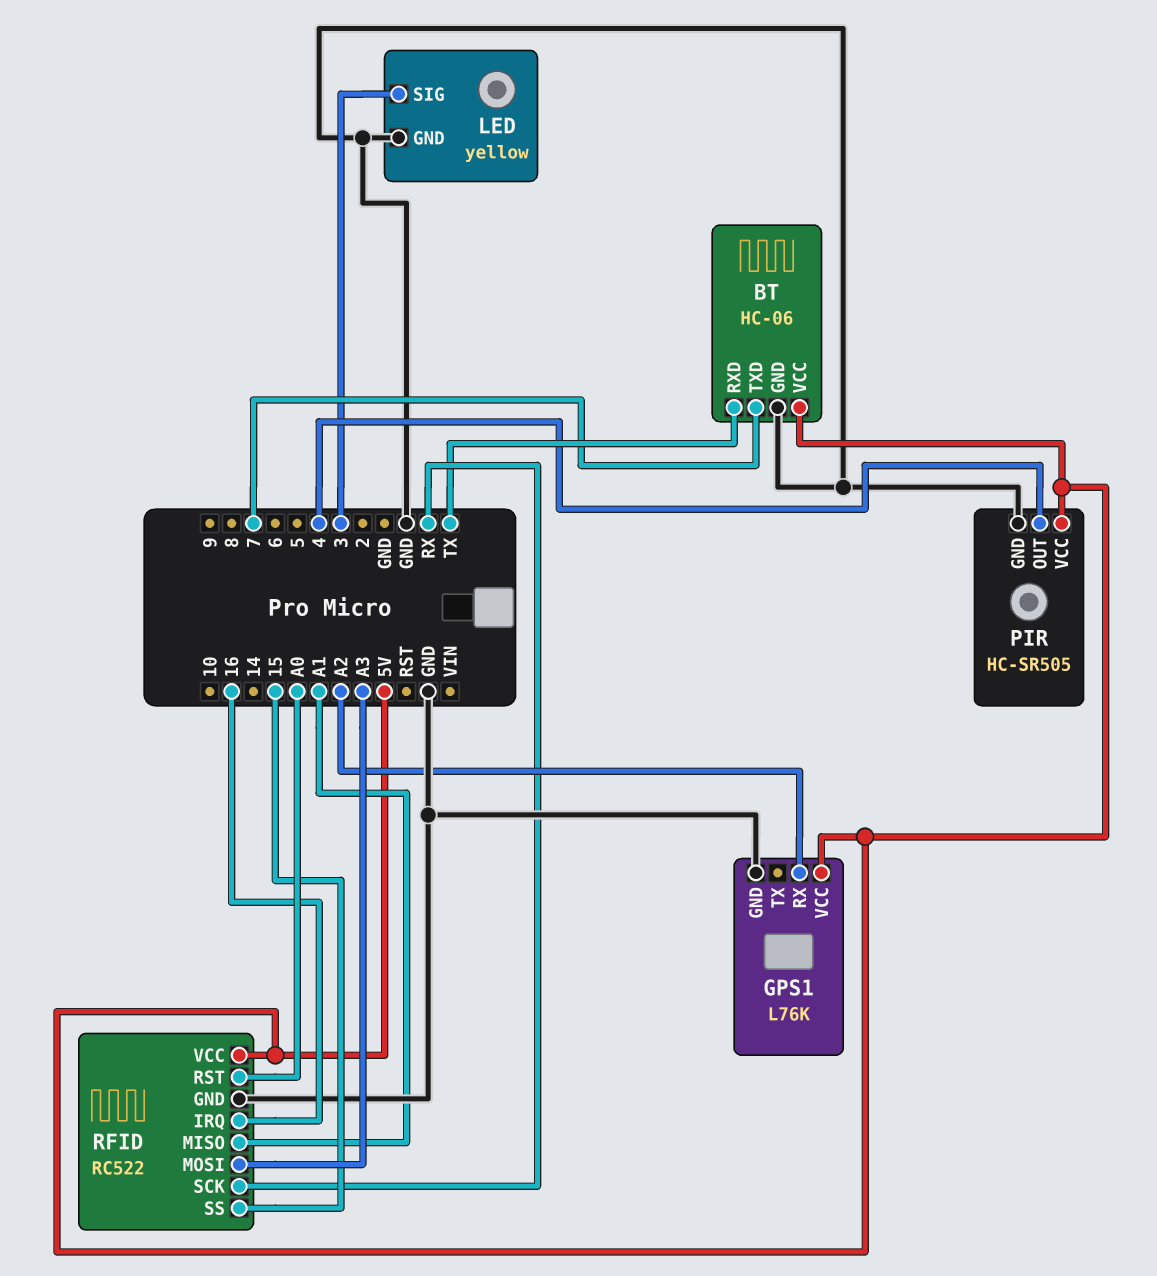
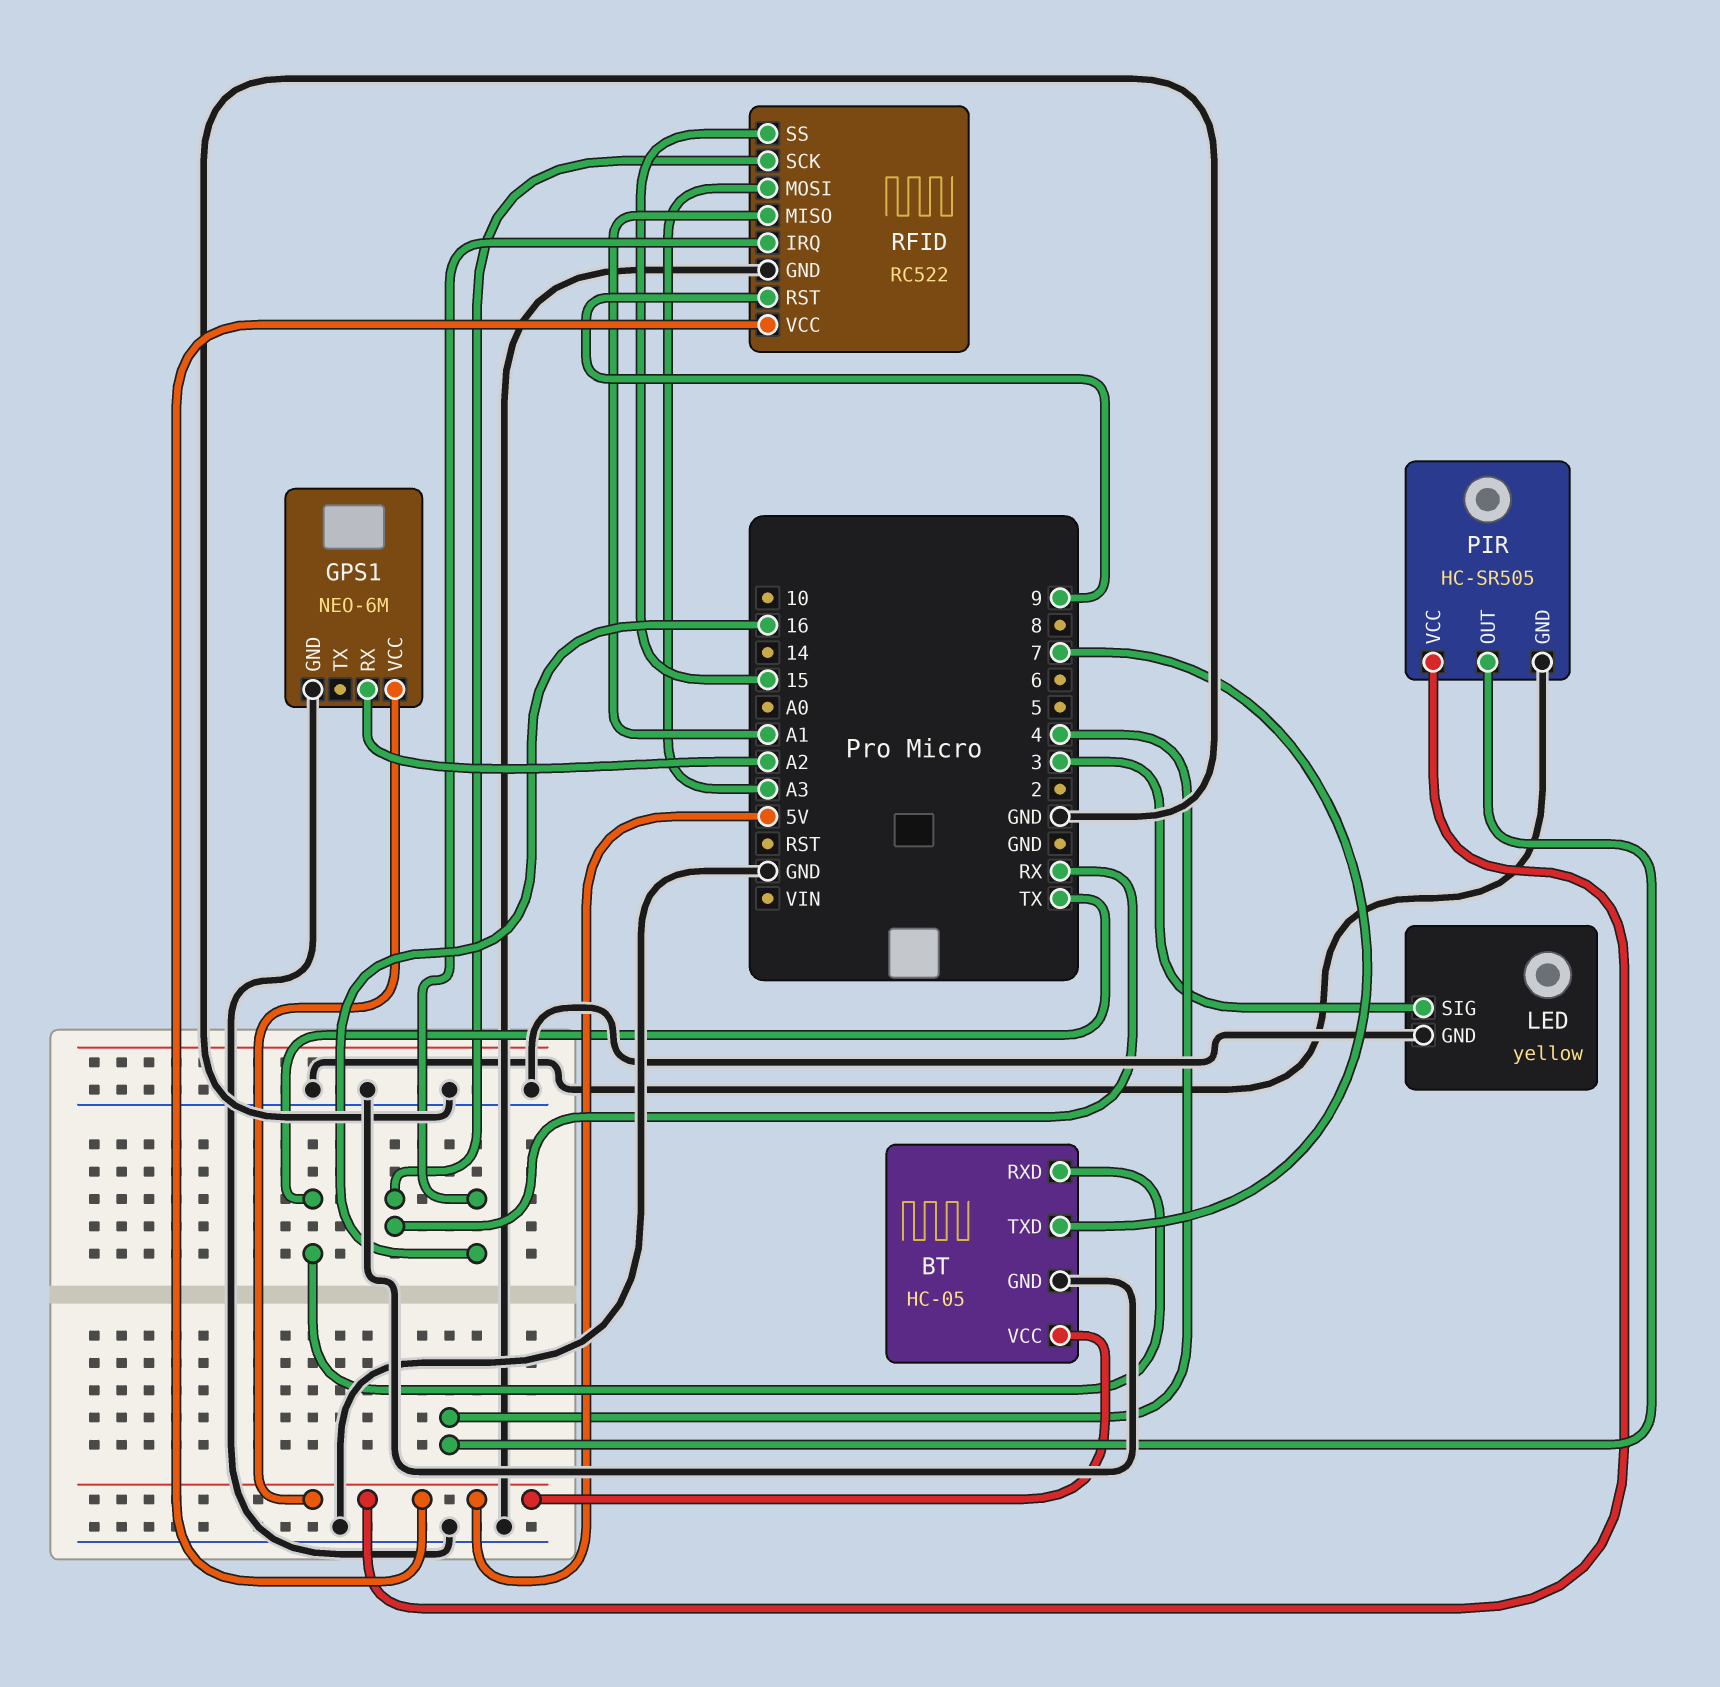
BT: HC-06 -> HC-05
GPS1: L76K -> NEO-6M
RFID pin RST: A0 -> 9

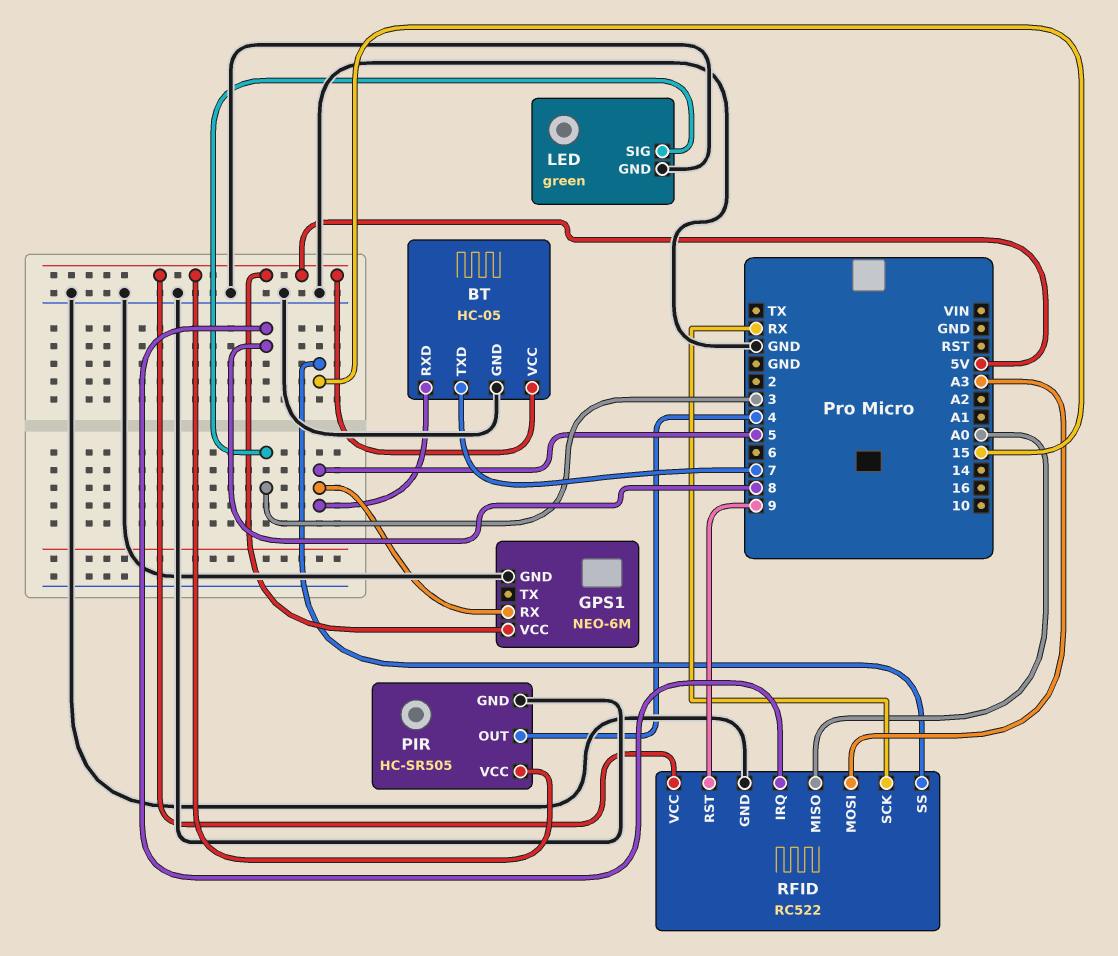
BT pin RXD: TX -> 5
GPS1 pin RX: A2 -> 5
LED: yellow -> green
RFID pin IRQ: 16 -> 8
RFID pin MISO: A1 -> A0

